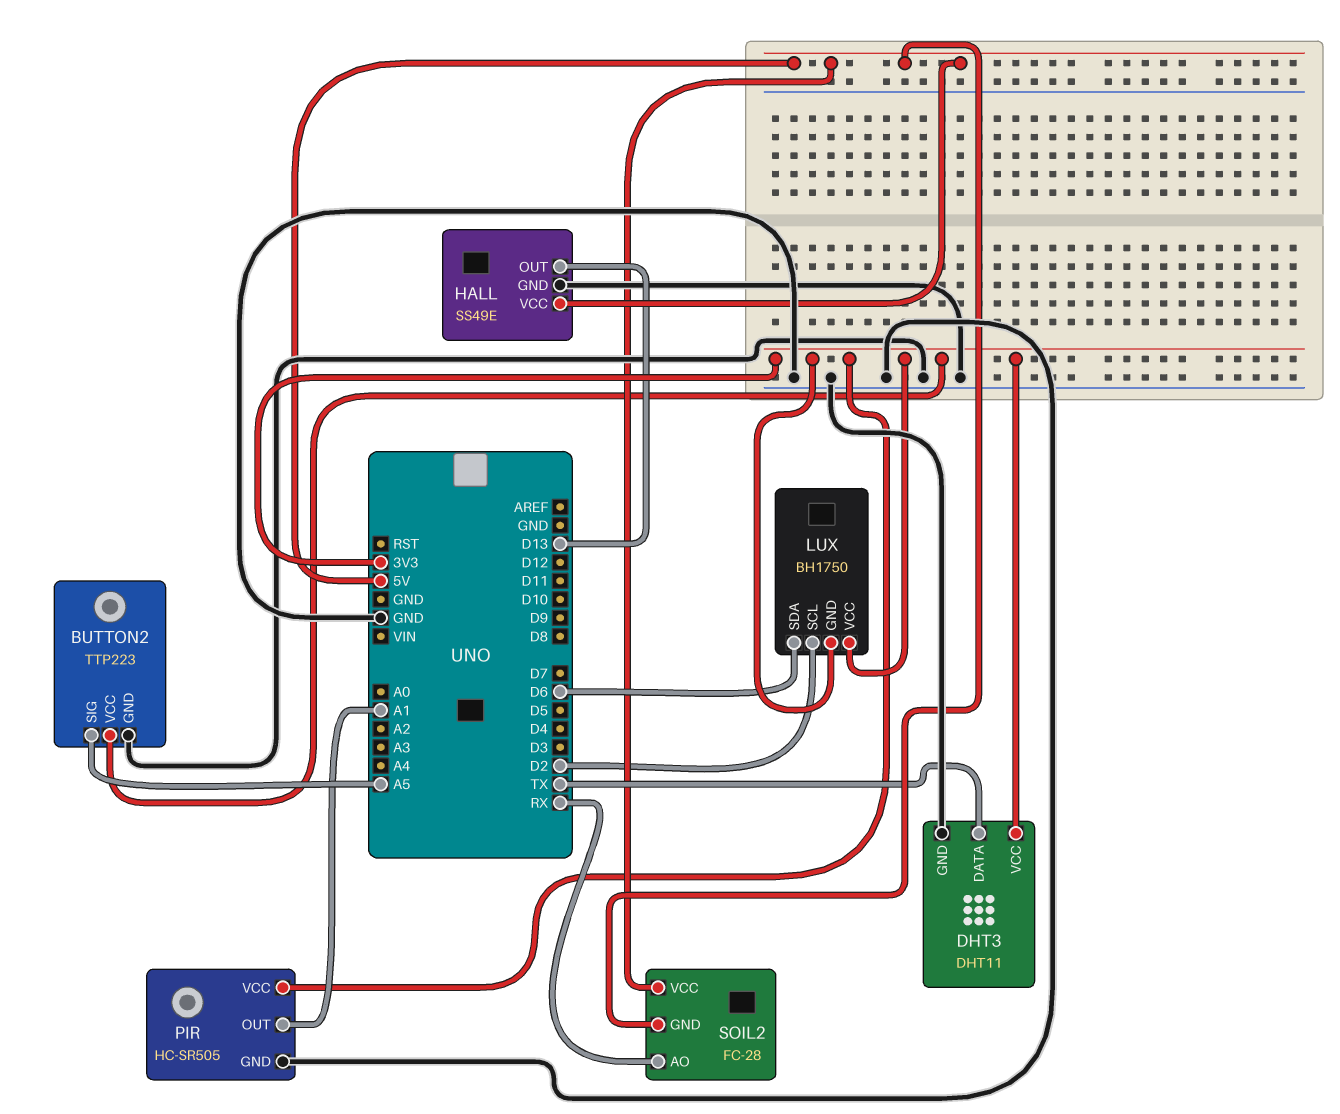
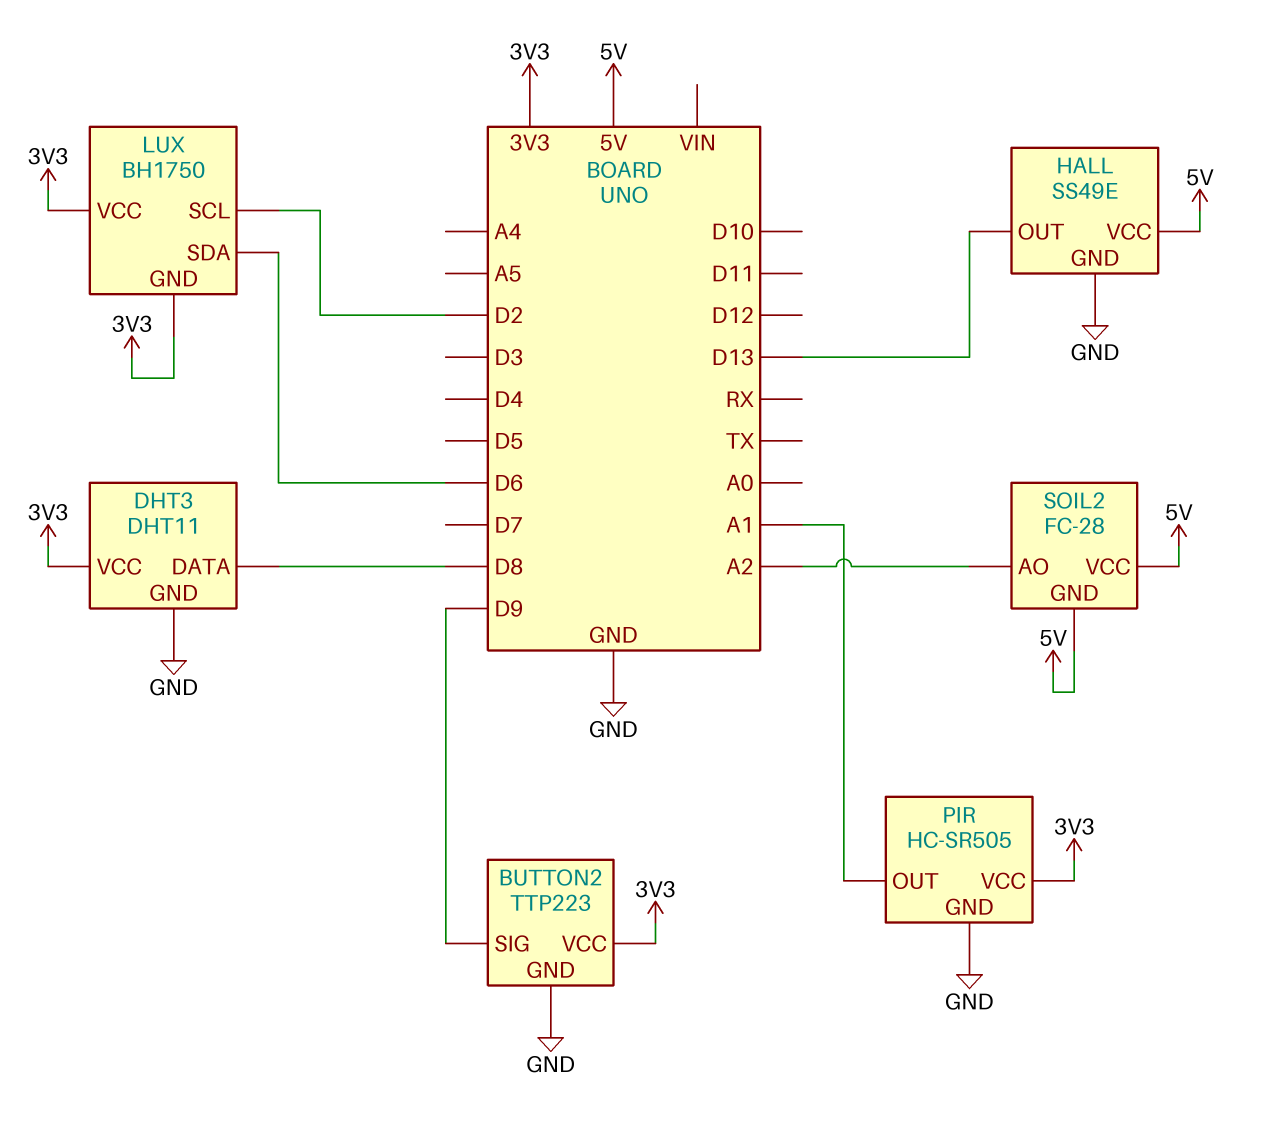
BUTTON2 pin SIG: A5 -> D9
DHT3 pin DATA: TX -> D8
SOIL2 pin AO: RX -> A2

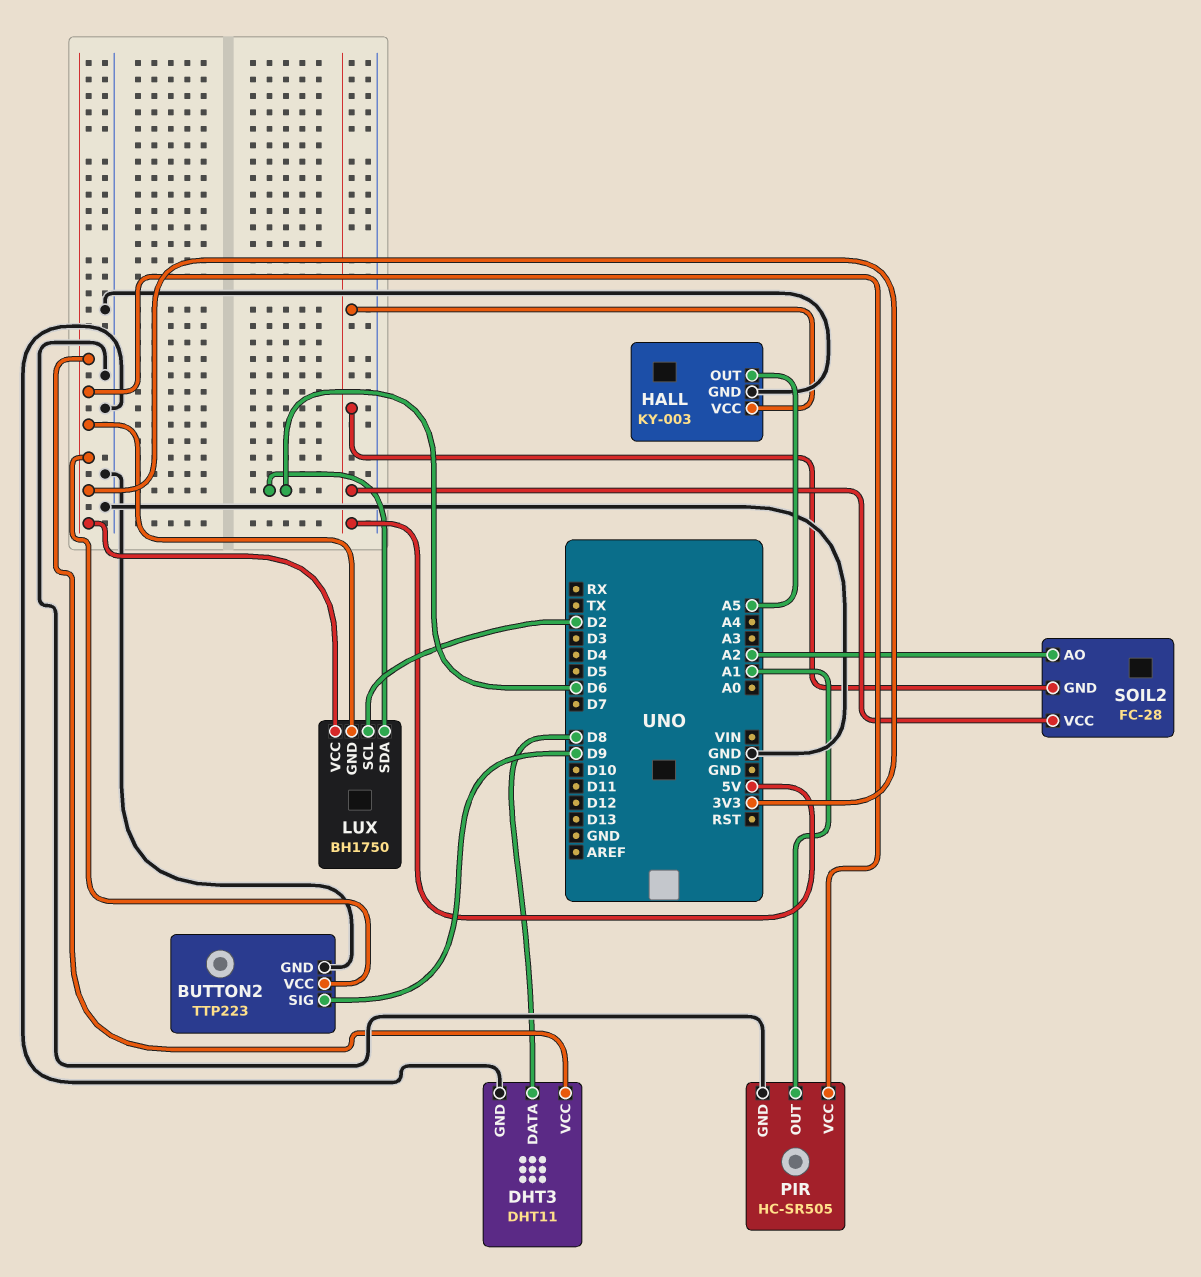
HALL: SS49E -> KY-003
HALL pin OUT: D13 -> A5

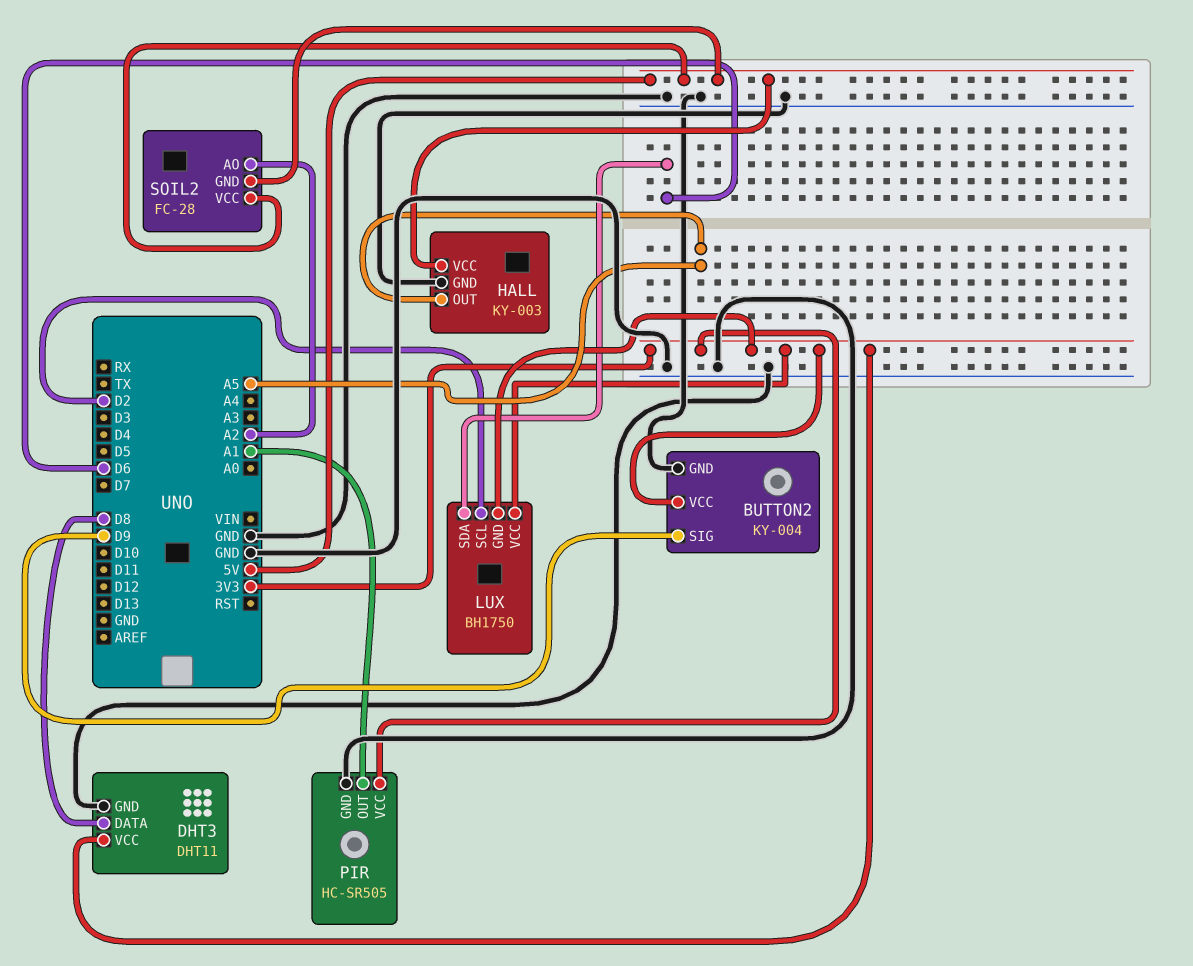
BUTTON2: TTP223 -> KY-004

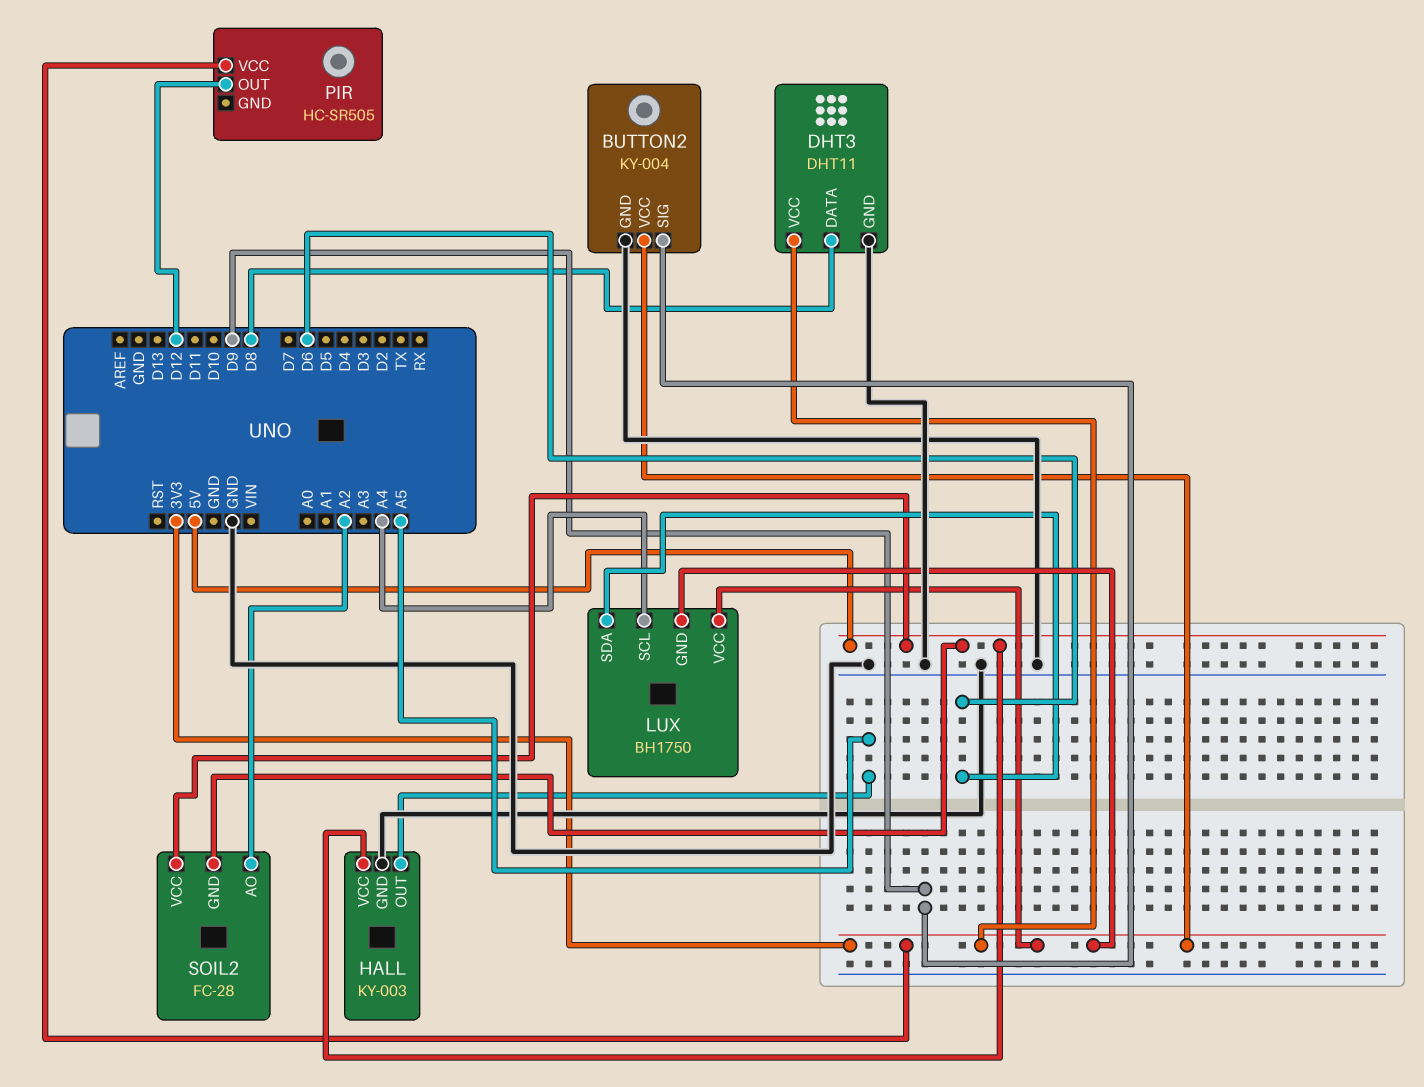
LUX pin SCL: D2 -> A4
PIR pin GND: GND -> none
PIR pin OUT: A1 -> D12

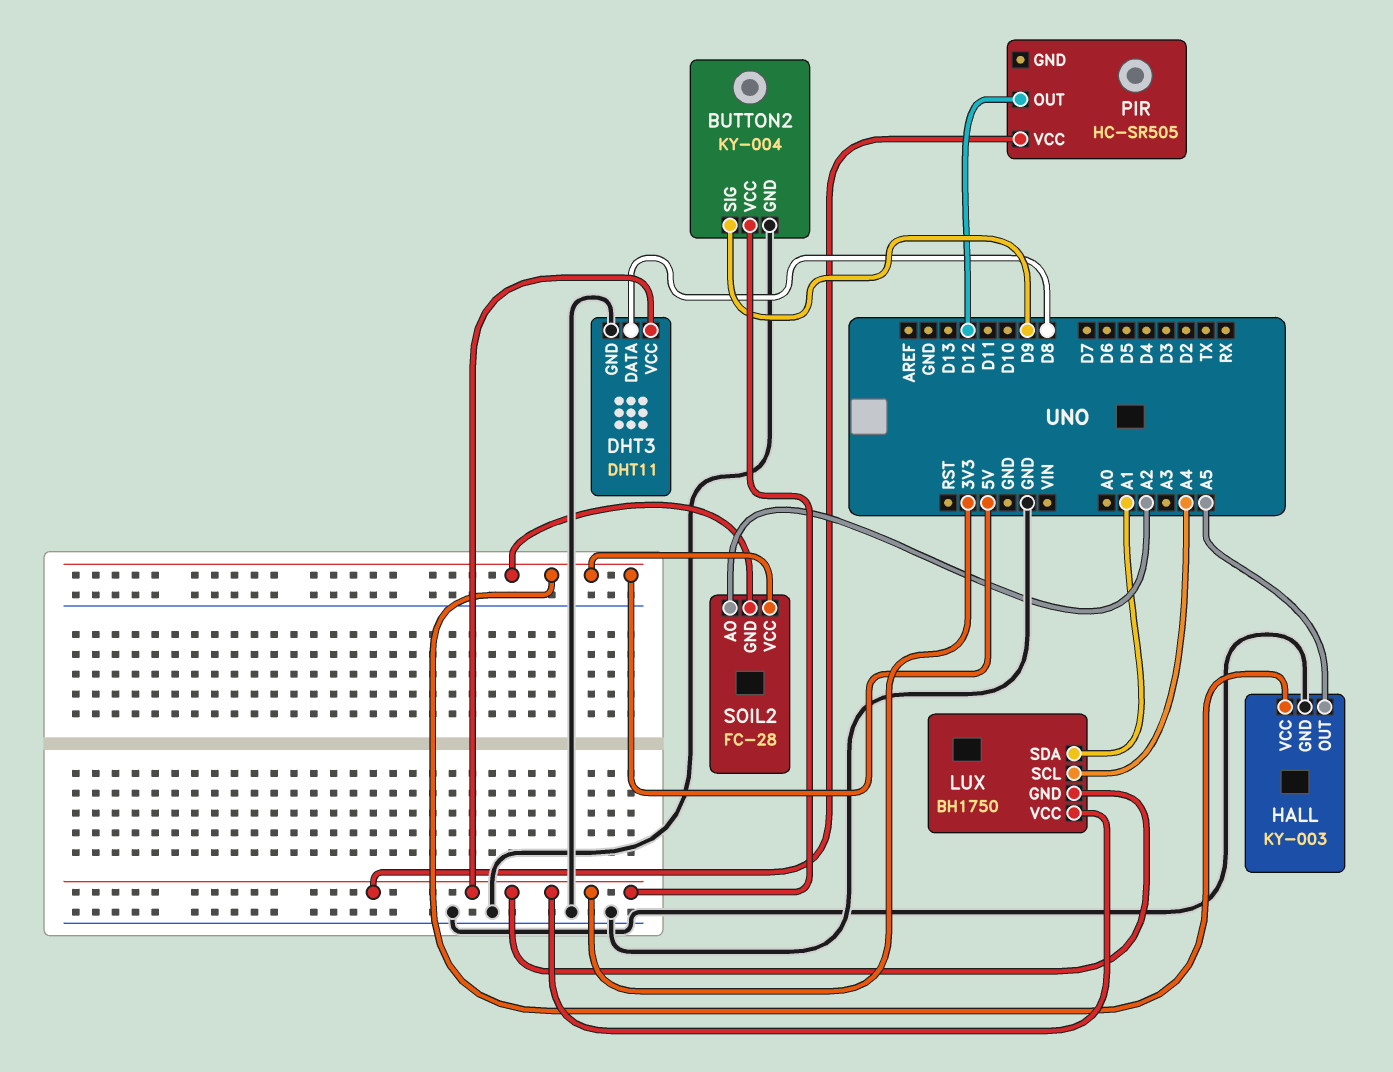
LUX pin SDA: D6 -> A1

